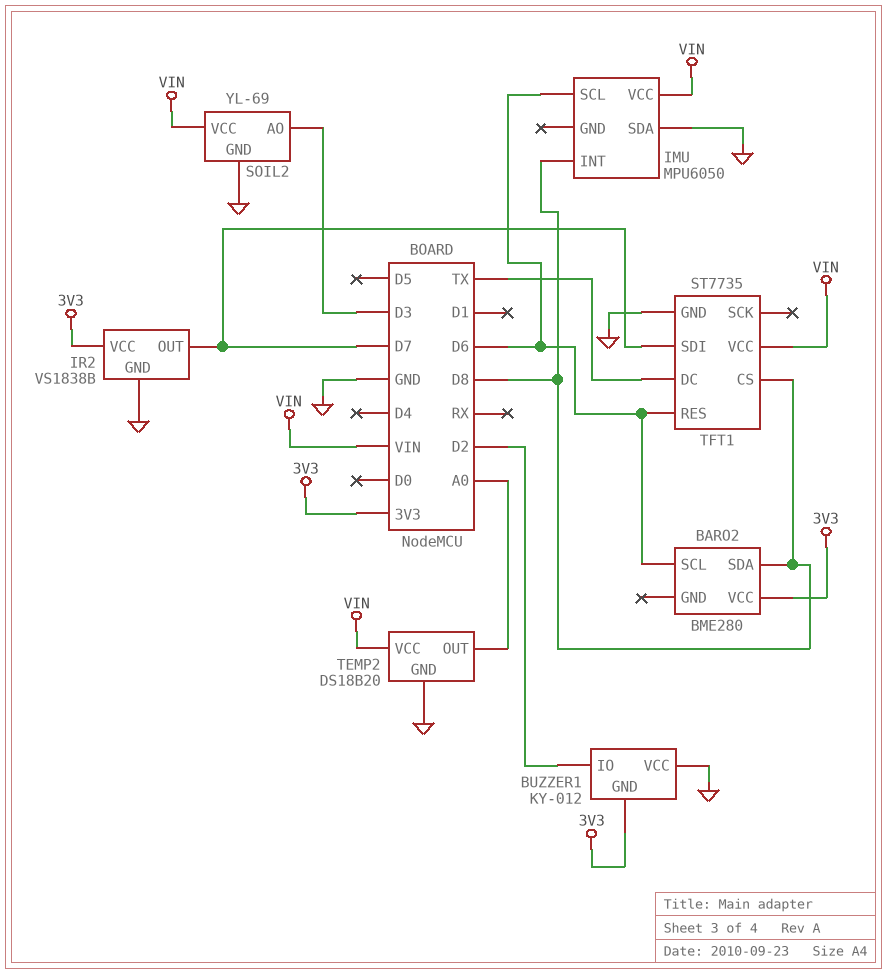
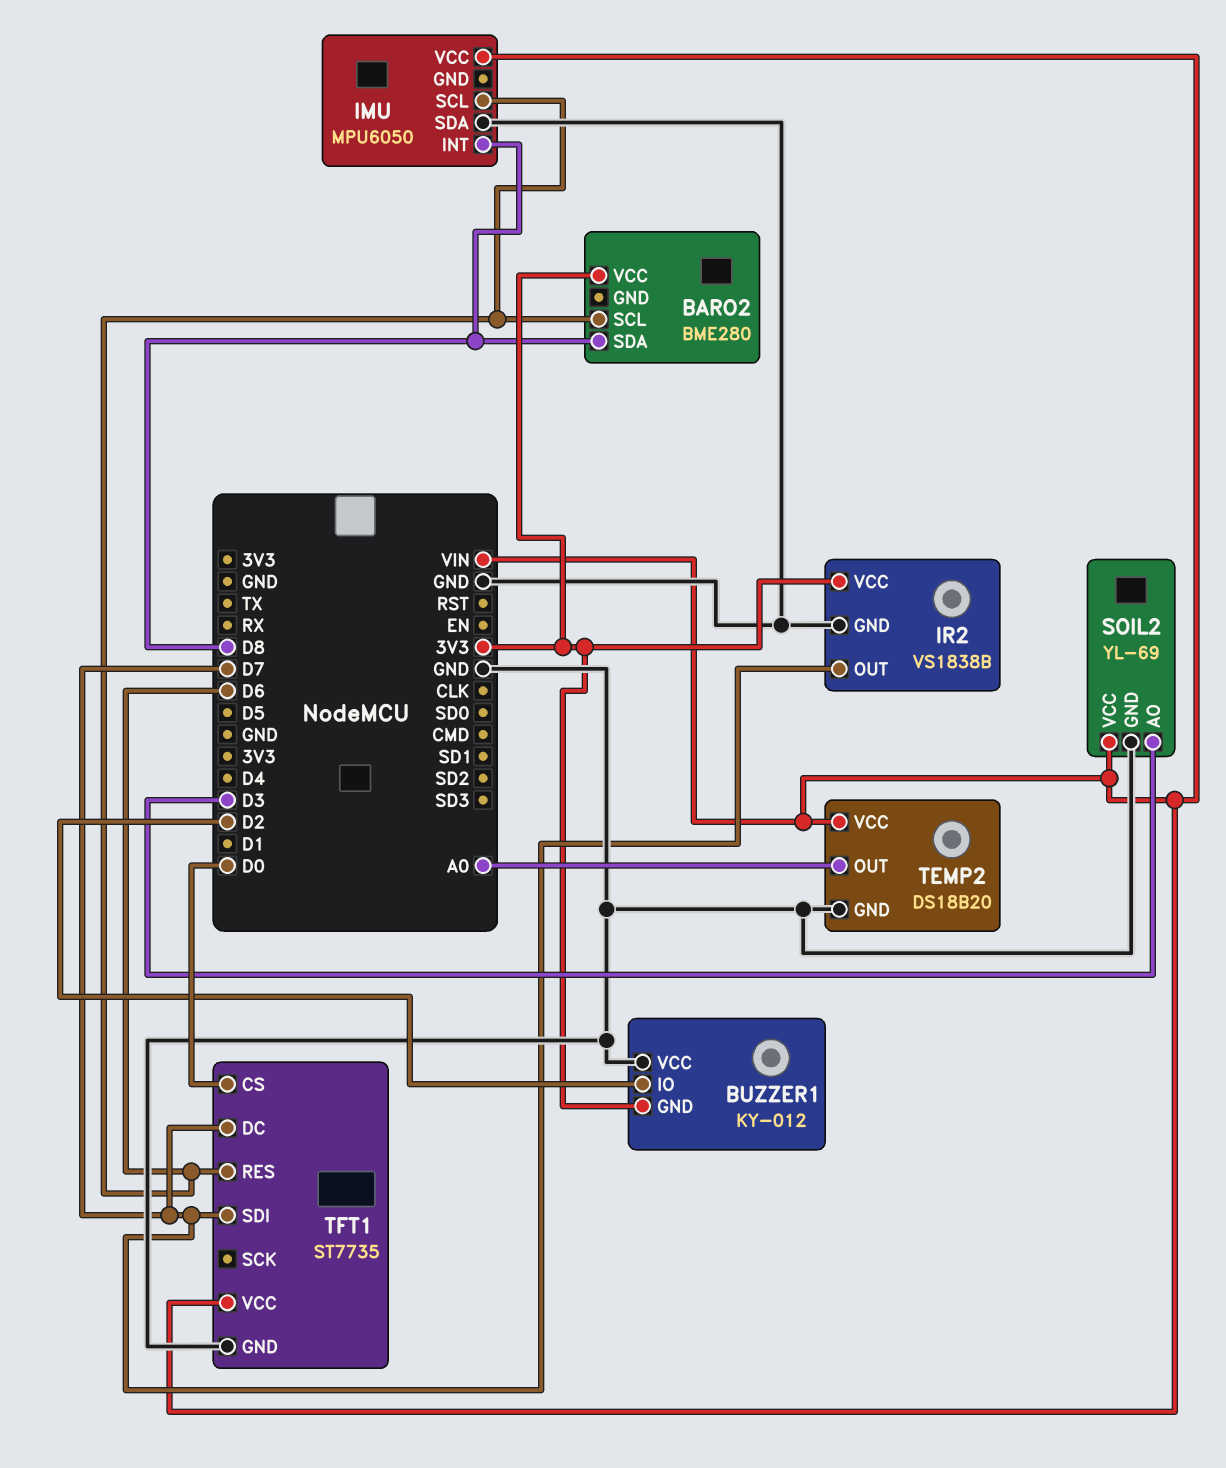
TFT1 pin CS: D8 -> D0
TFT1 pin DC: TX -> D7

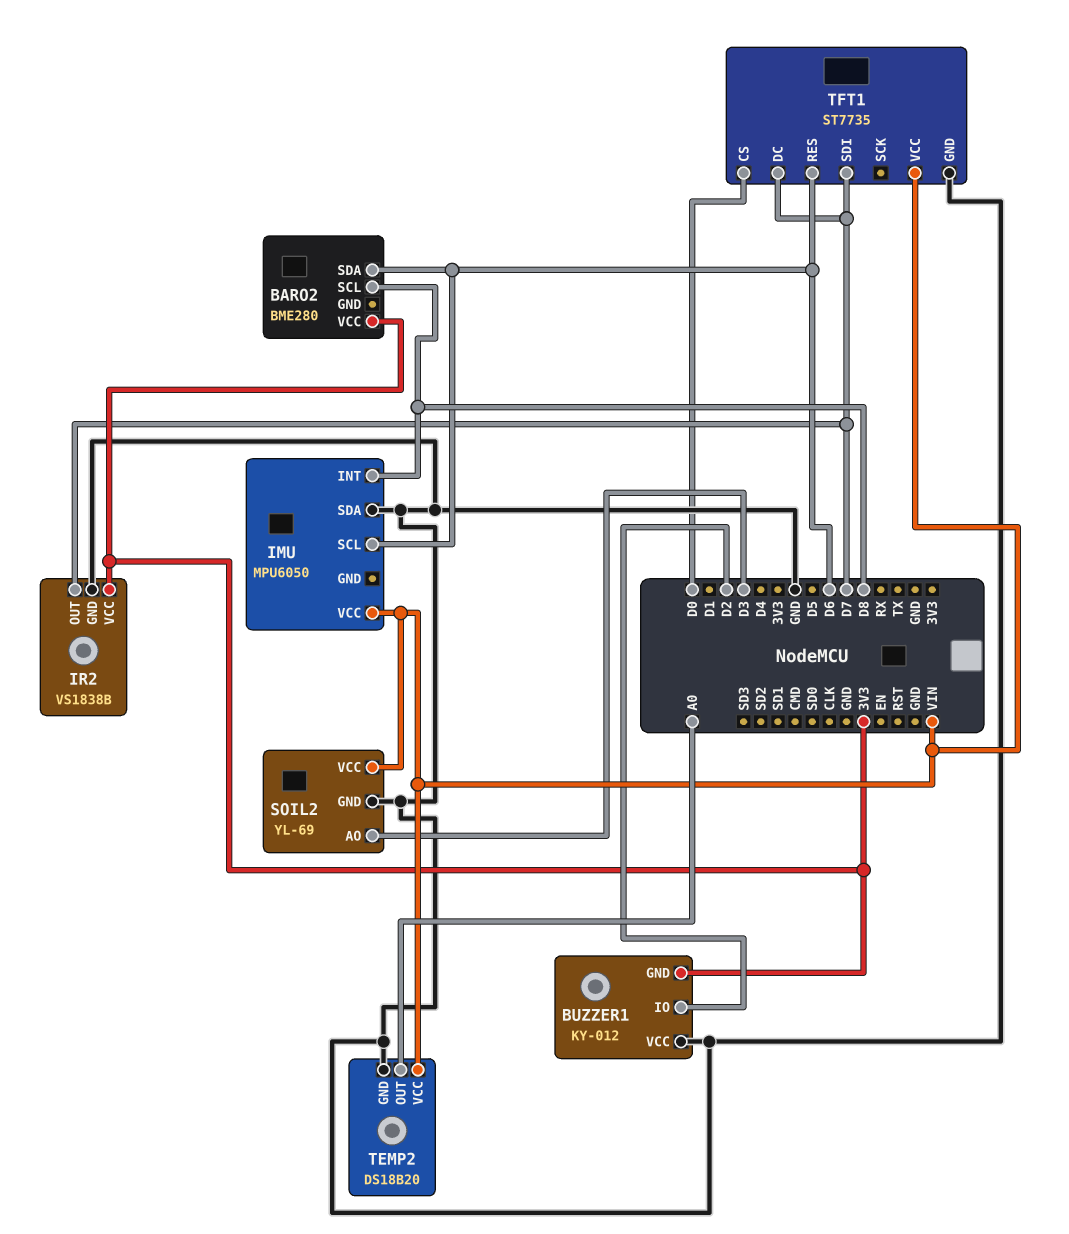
BARO2 pin SCL: D6 -> D8
BARO2 pin SDA: D8 -> D6

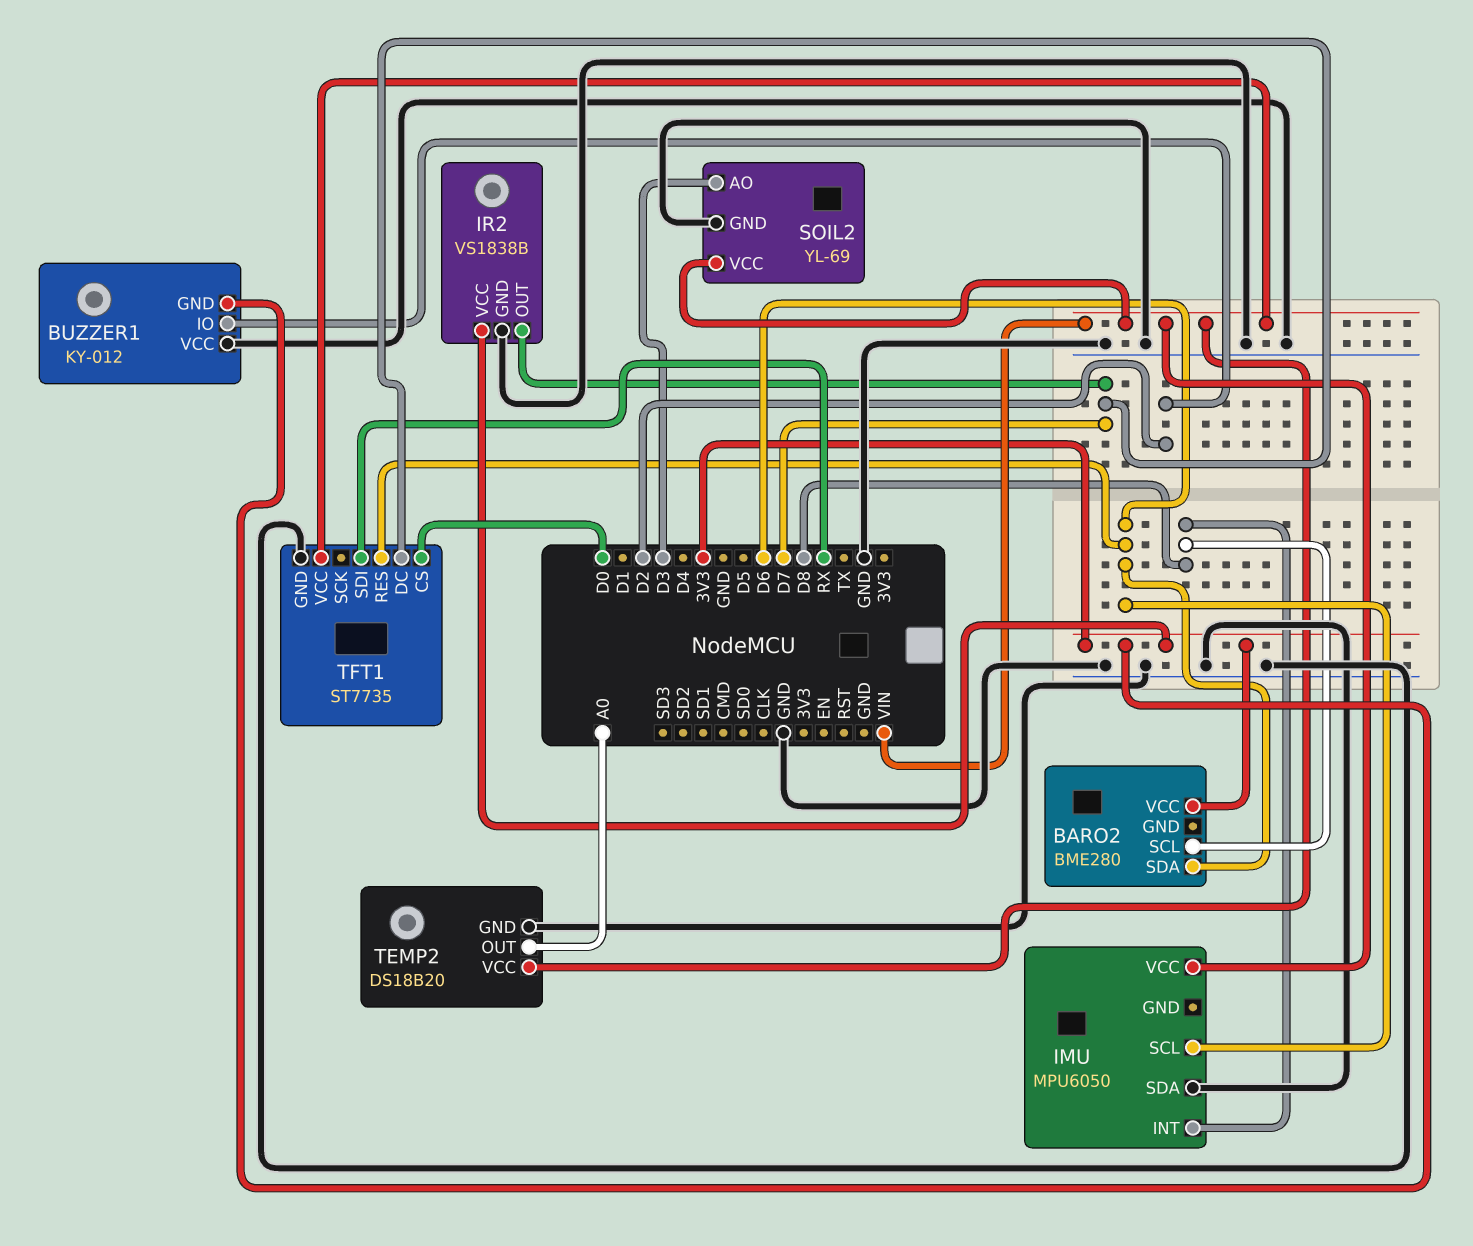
TFT1 pin SDI: D7 -> RX

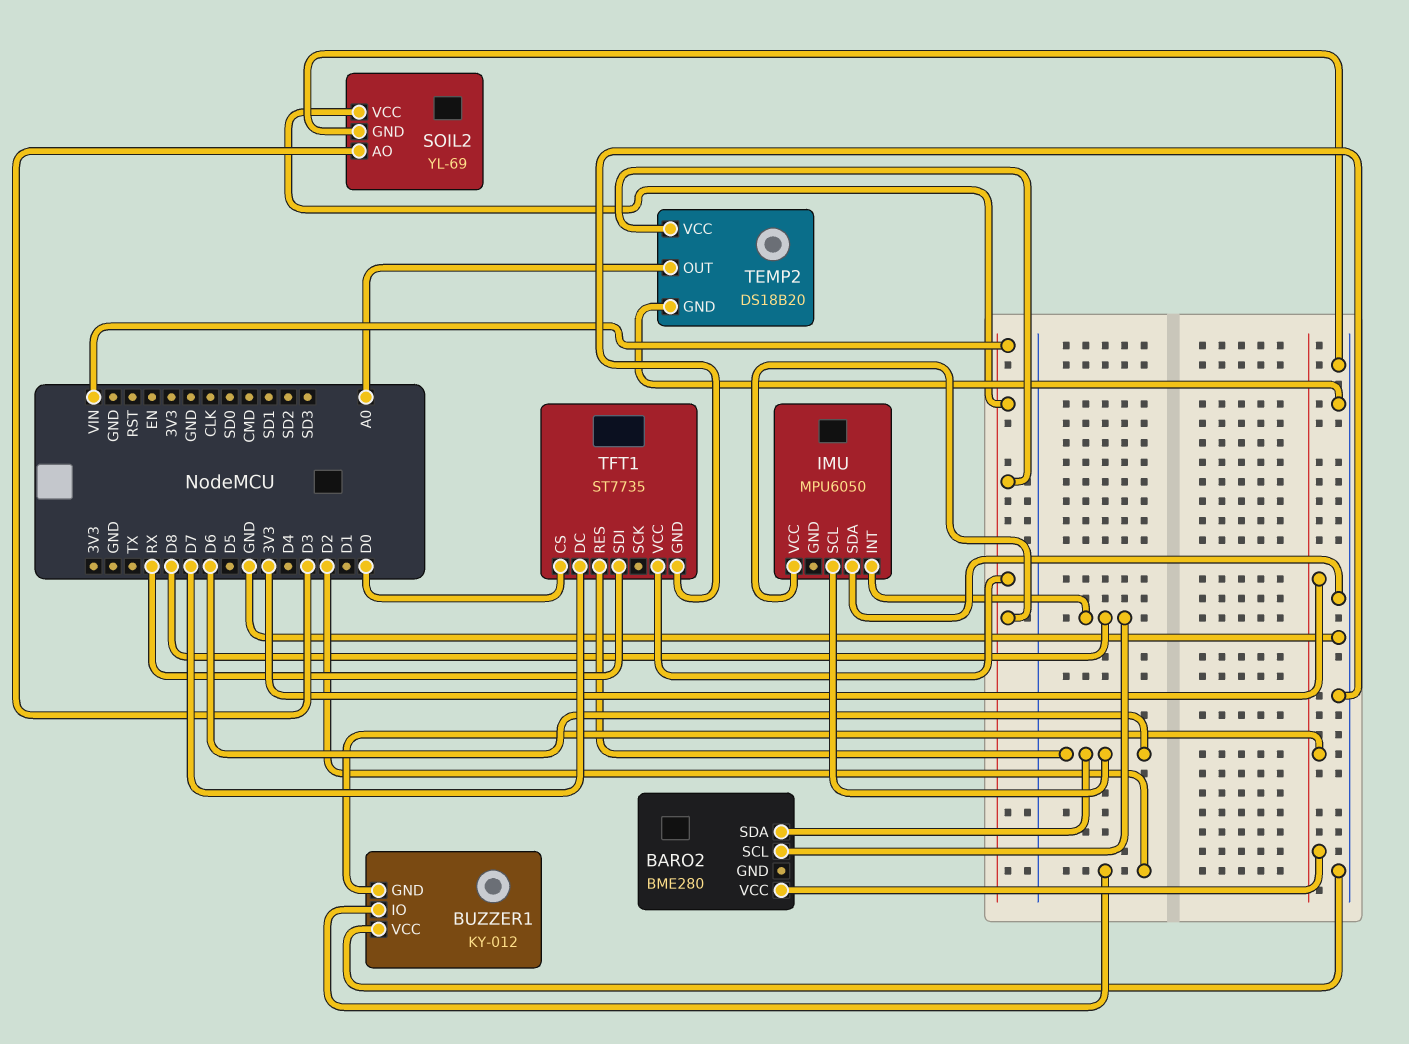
IR2: VS1838B -> none
IR2 pin GND: GND -> none
IR2 pin OUT: D7 -> none
IR2 pin VCC: 3V3 -> none

